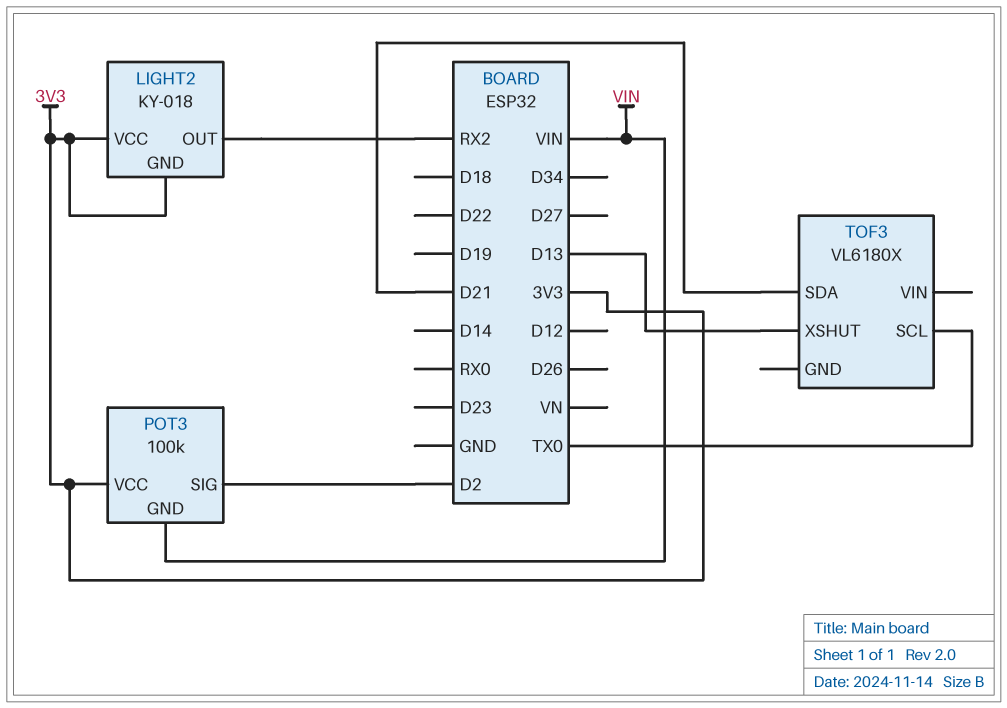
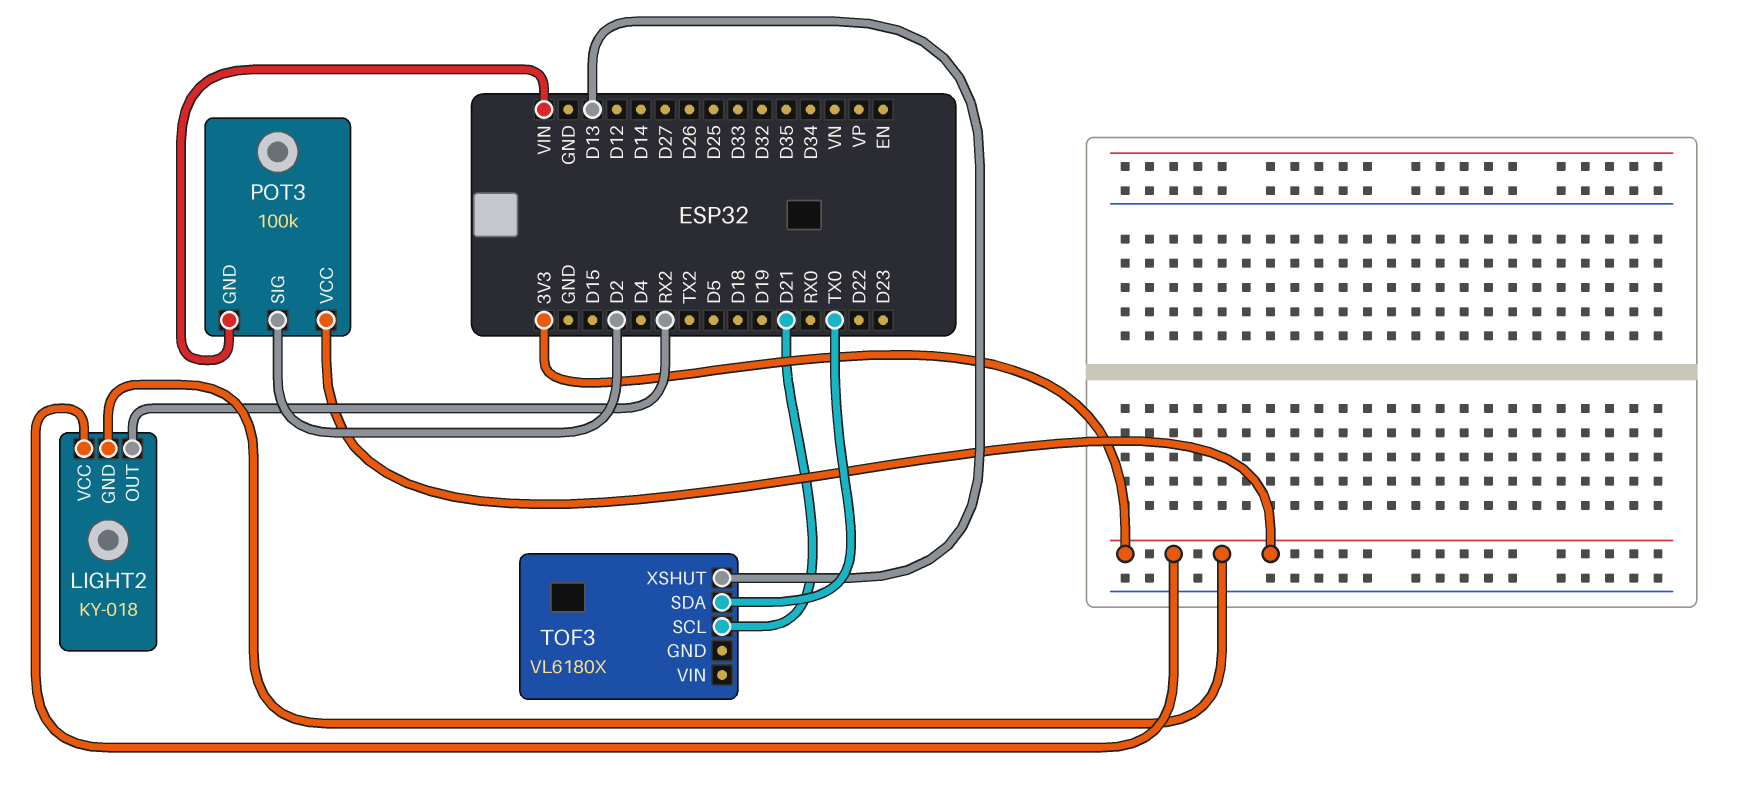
TOF3 pin SCL: TX0 -> D21
TOF3 pin SDA: D21 -> TX0

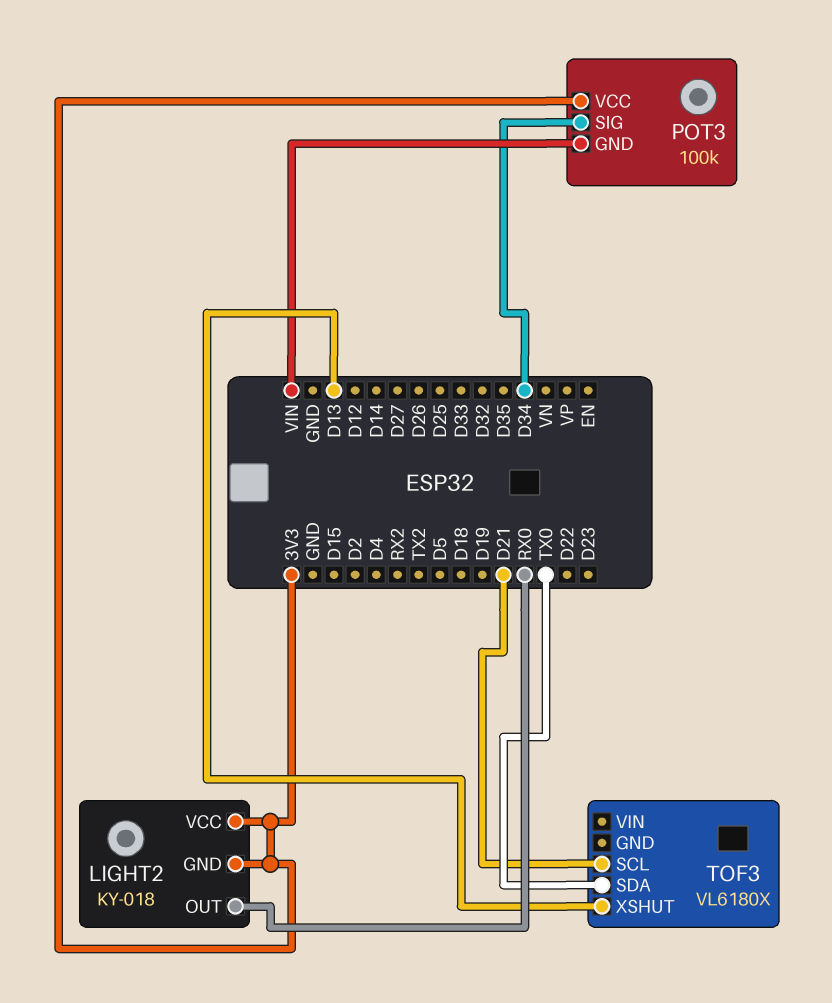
LIGHT2 pin OUT: RX2 -> RX0
POT3 pin SIG: D2 -> D34

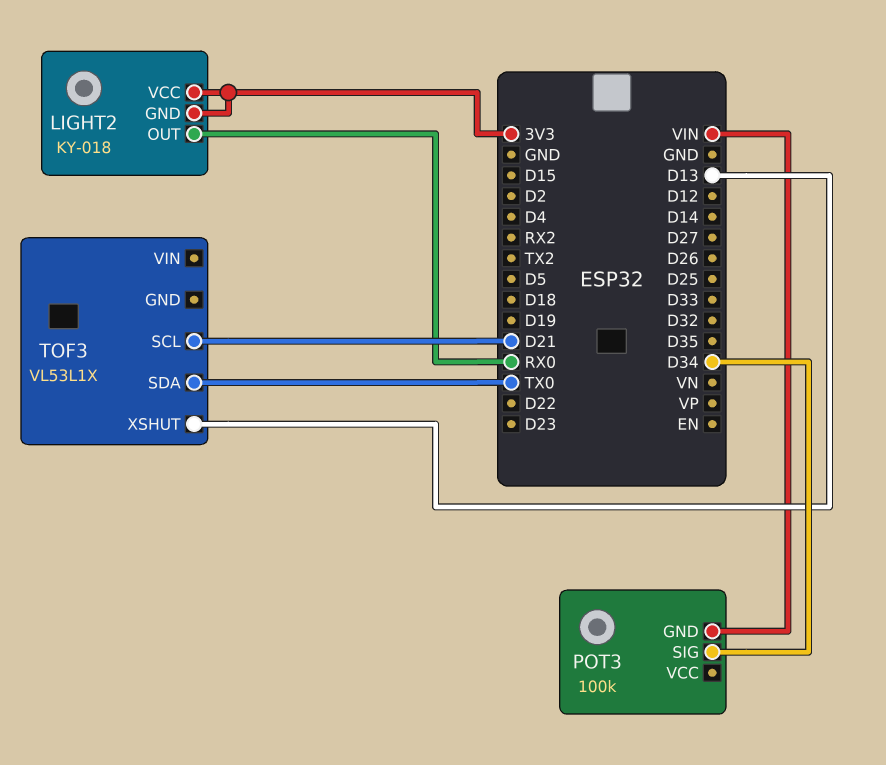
POT3 pin VCC: 3V3 -> none
TOF3: VL6180X -> VL53L1X

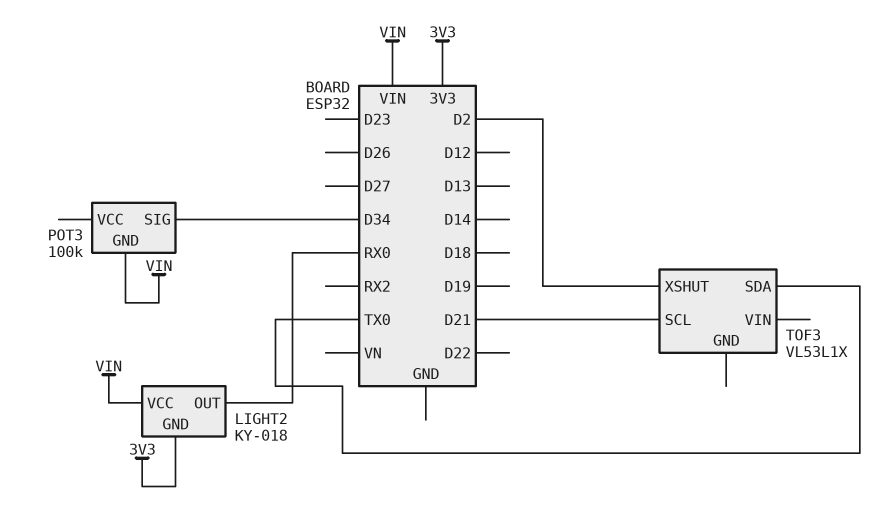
LIGHT2 pin VCC: 3V3 -> VIN
TOF3 pin XSHUT: D13 -> D2

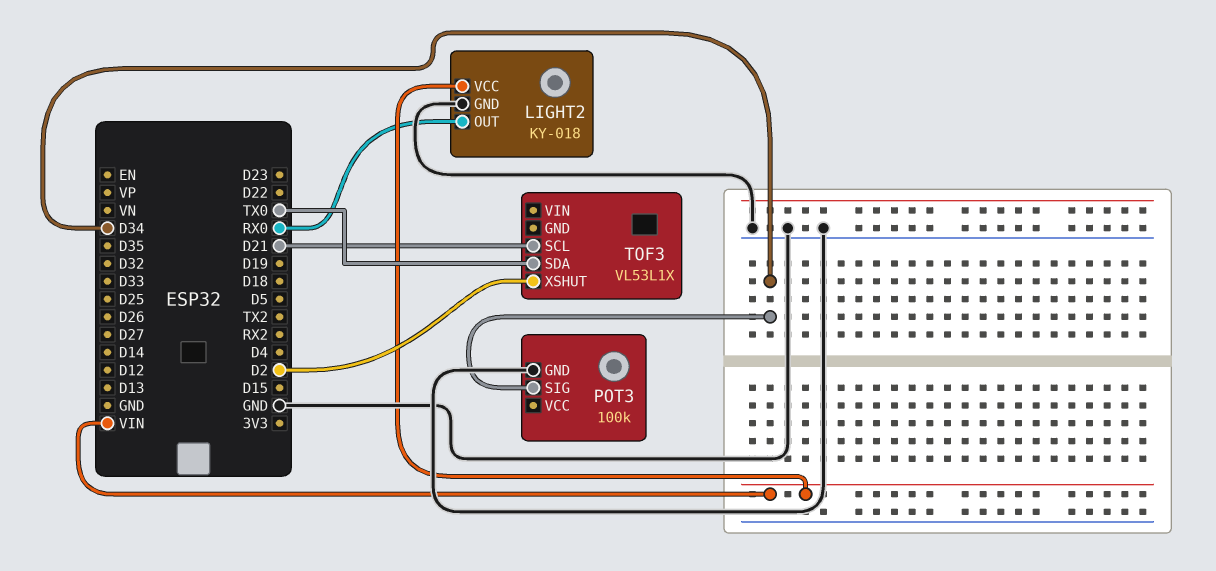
LIGHT2 pin GND: 3V3 -> GND
POT3 pin GND: VIN -> GND

